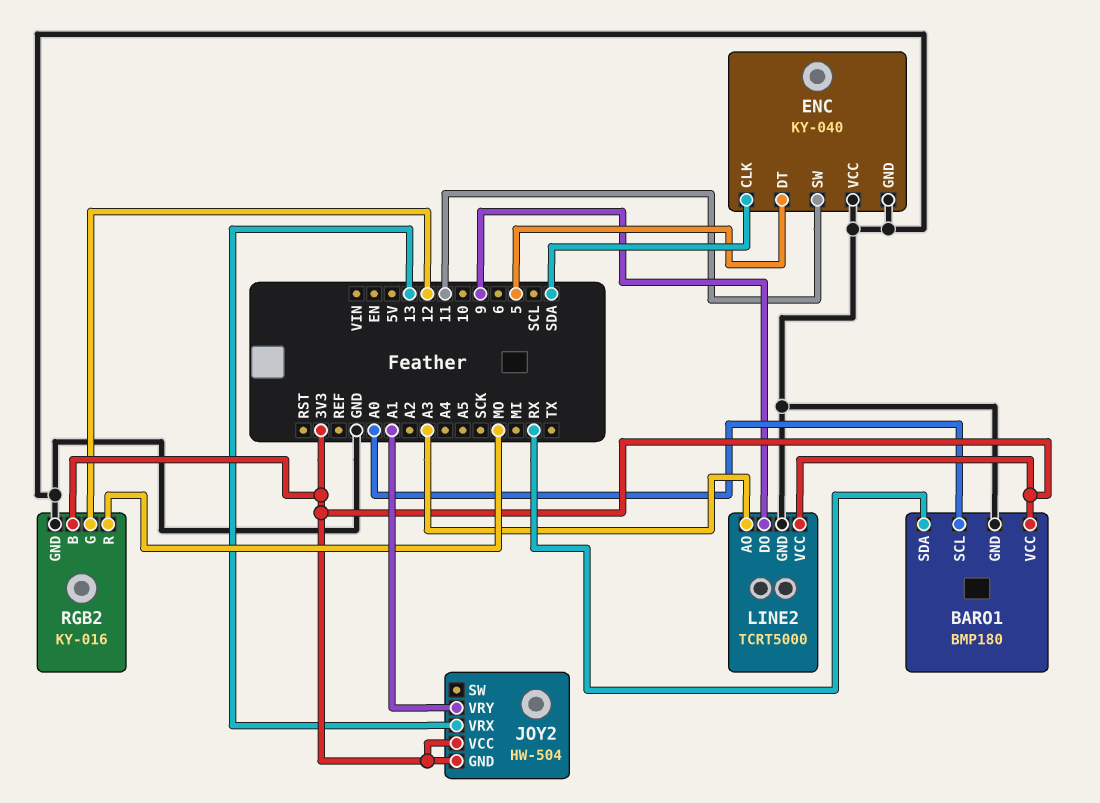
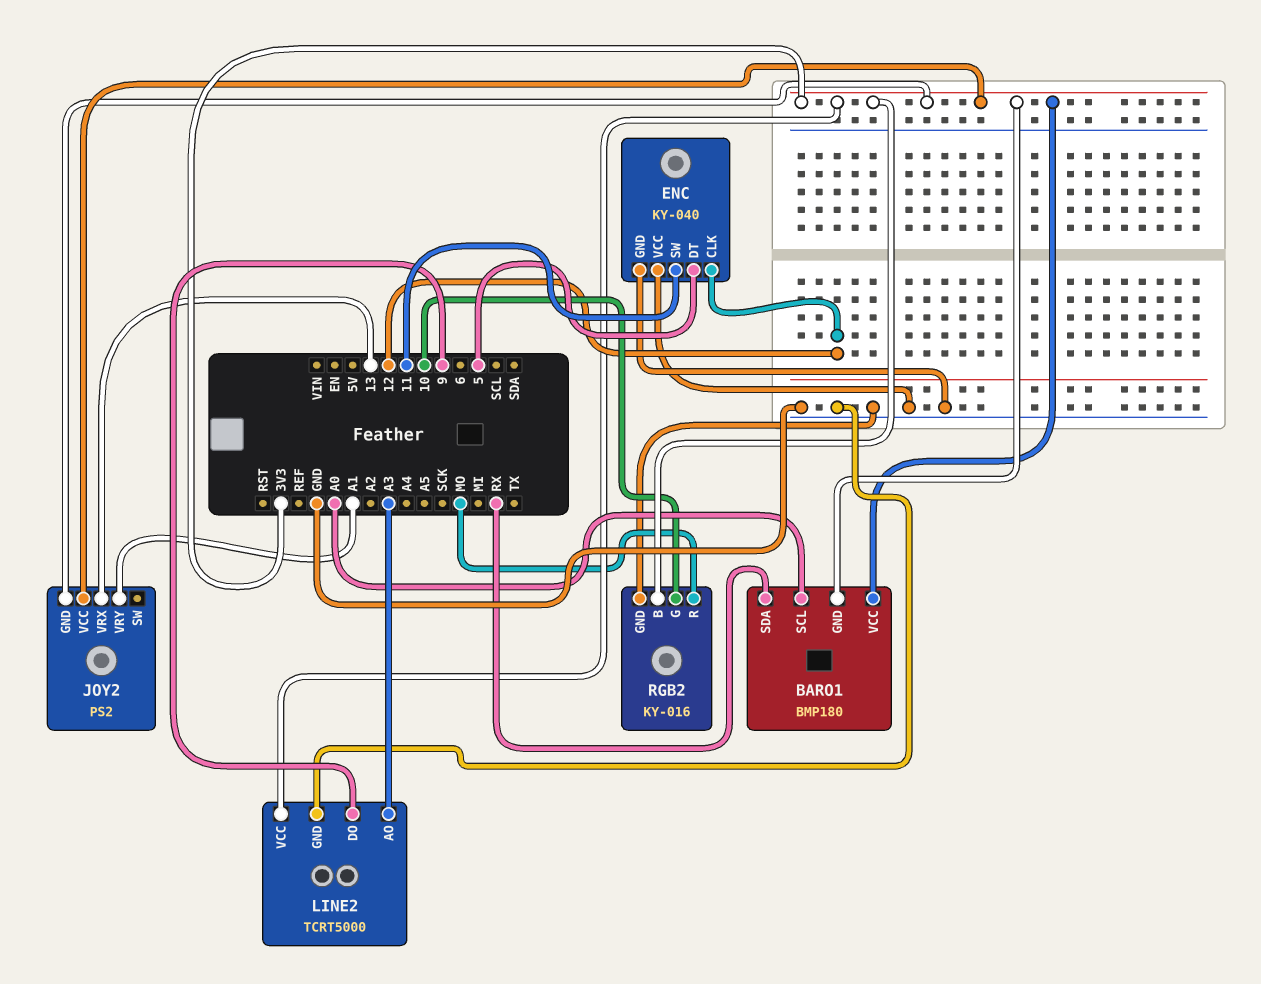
BARO1 pin GND: GND -> 3V3
ENC pin CLK: SDA -> 12
JOY2: HW-504 -> PS2
RGB2 pin G: 12 -> 10

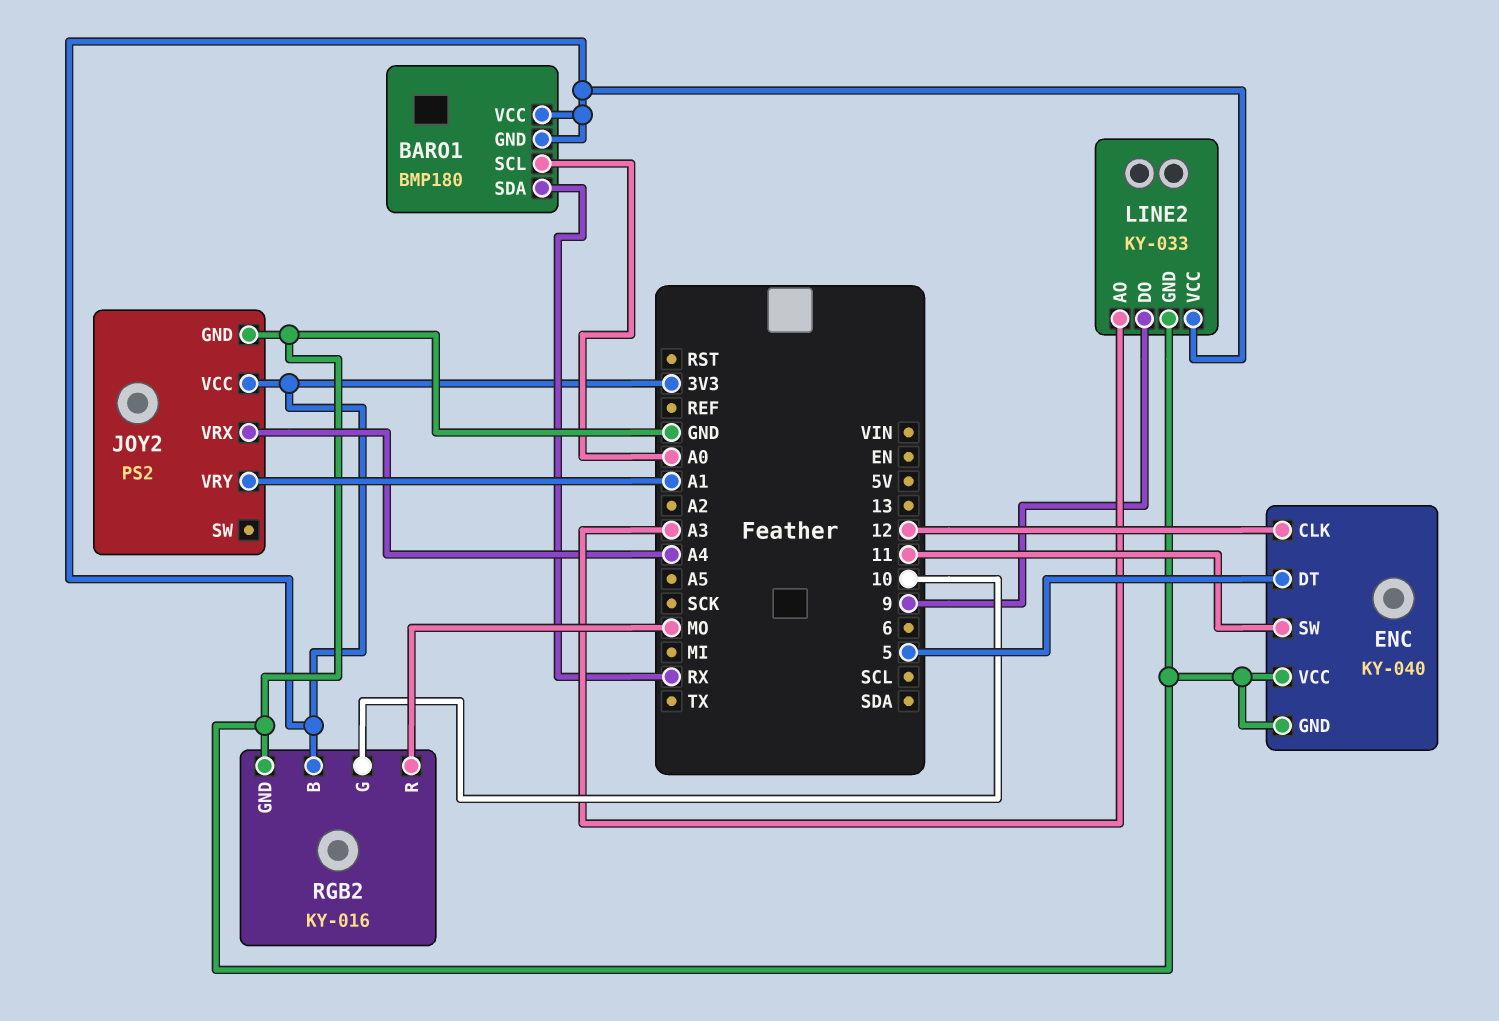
JOY2 pin GND: 3V3 -> GND
JOY2 pin VRX: 13 -> A4
LINE2: TCRT5000 -> KY-033

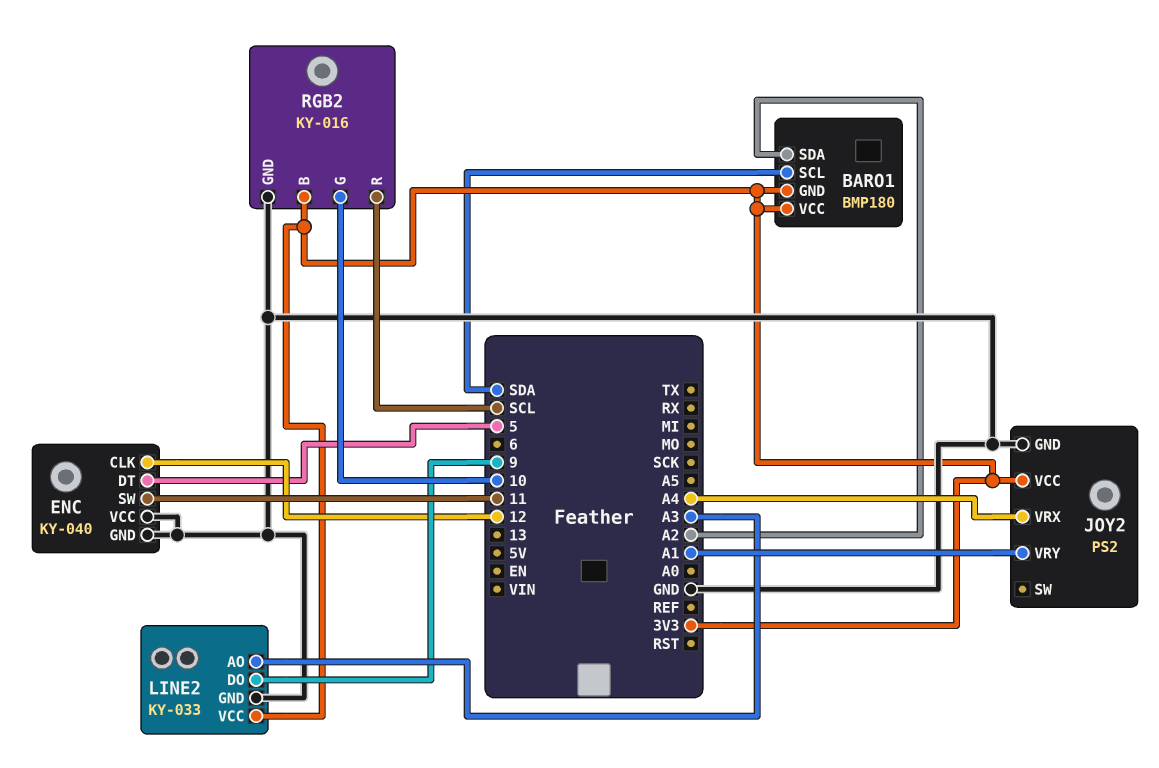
BARO1 pin SCL: A0 -> SDA
BARO1 pin SDA: RX -> A2
RGB2 pin R: MO -> SCL

